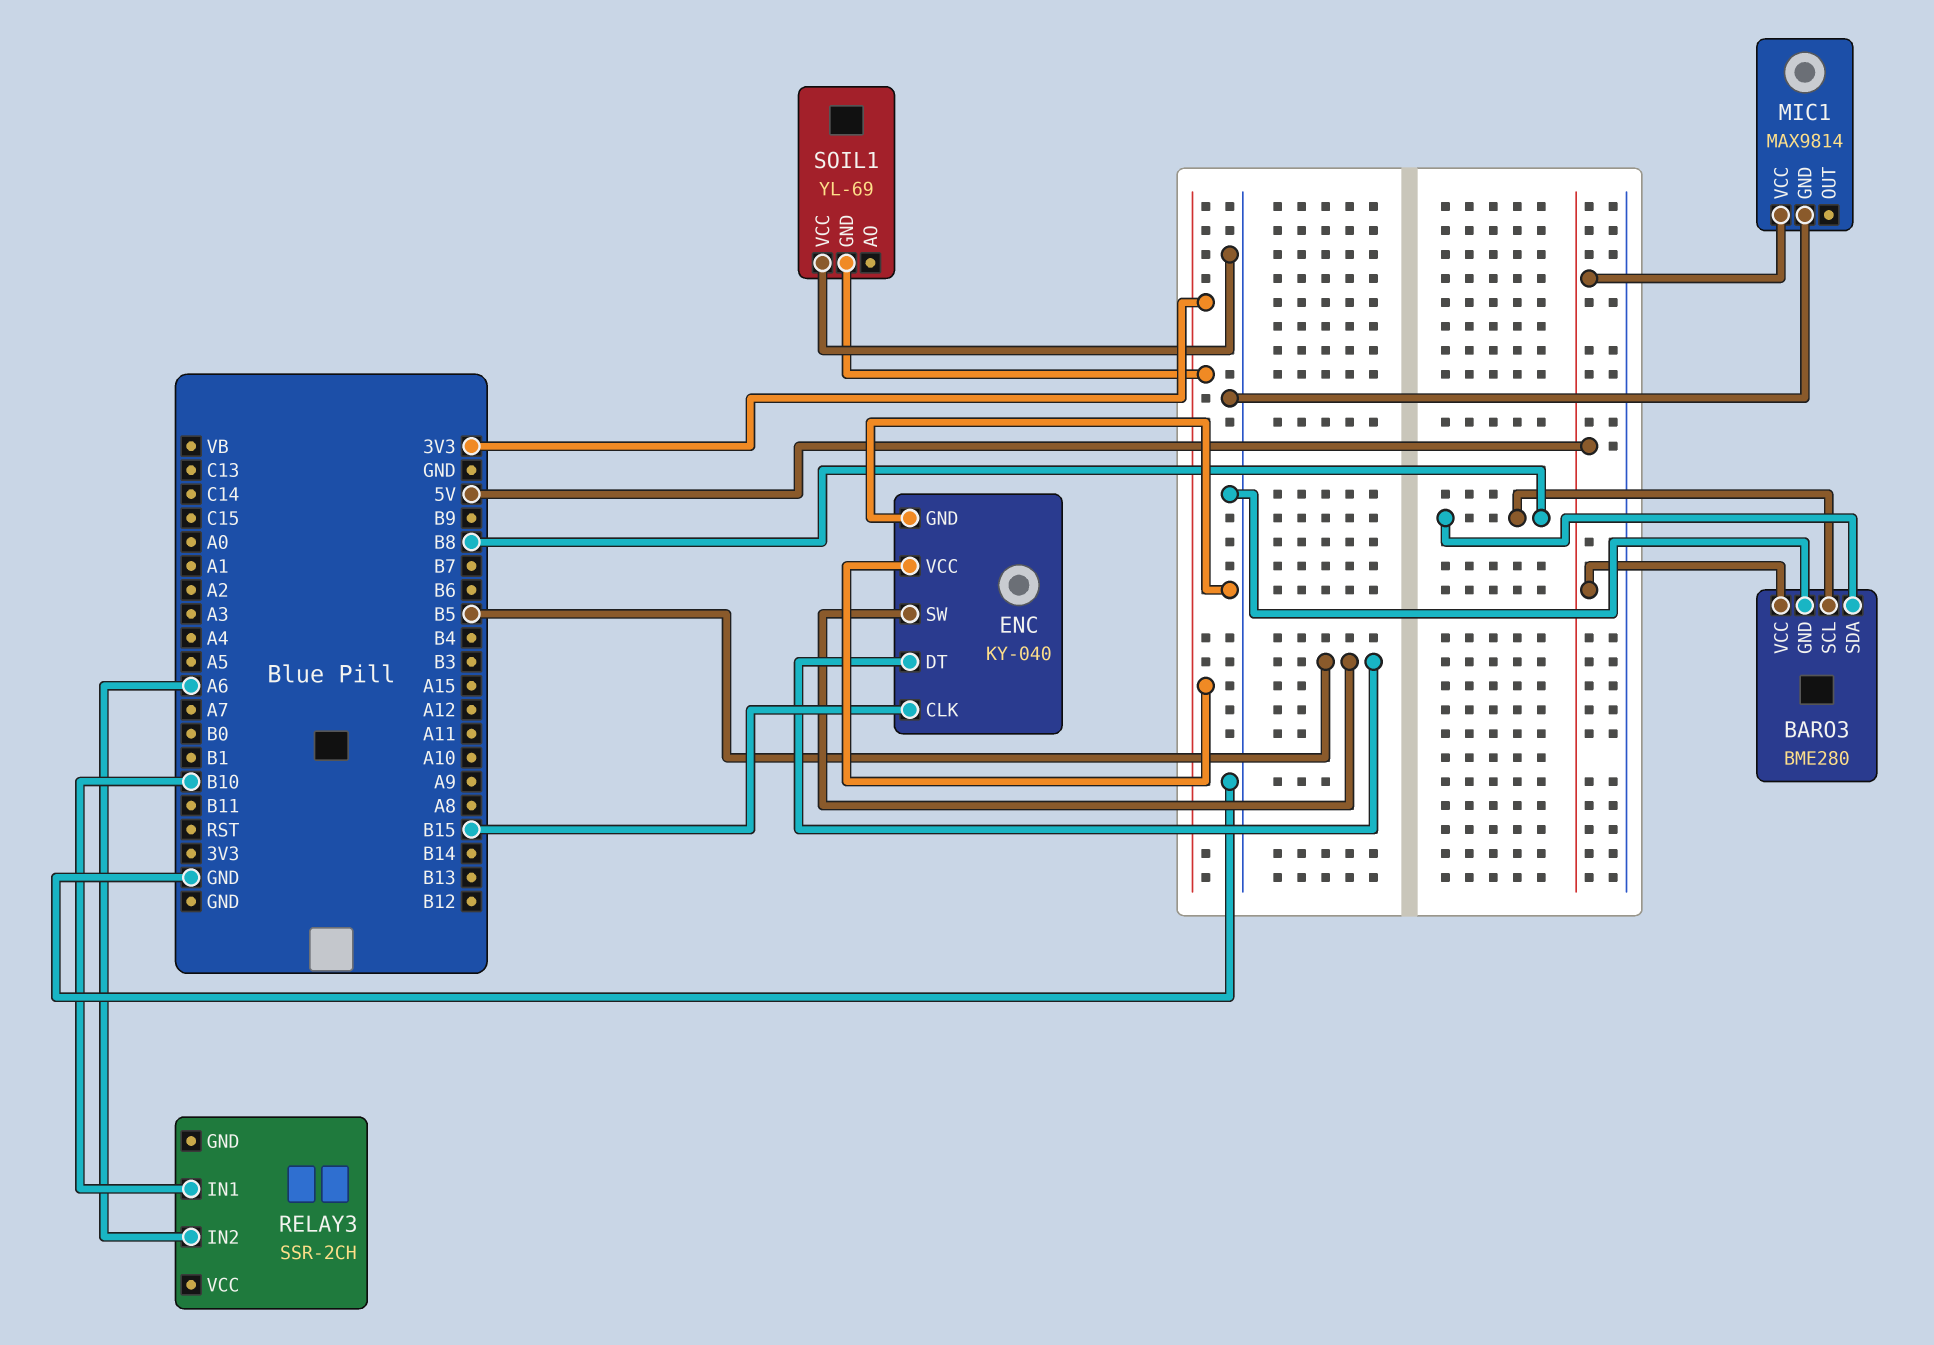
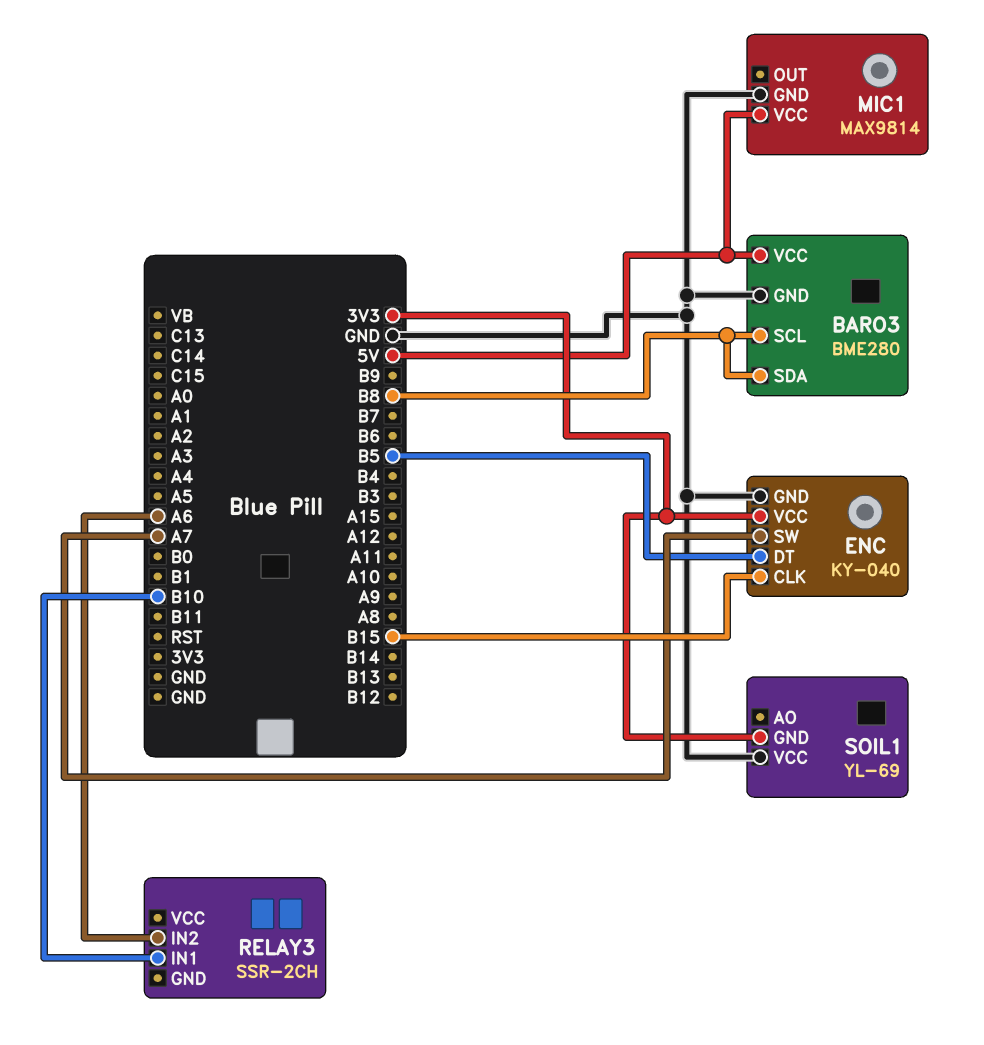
ENC pin SW: B5 -> A7

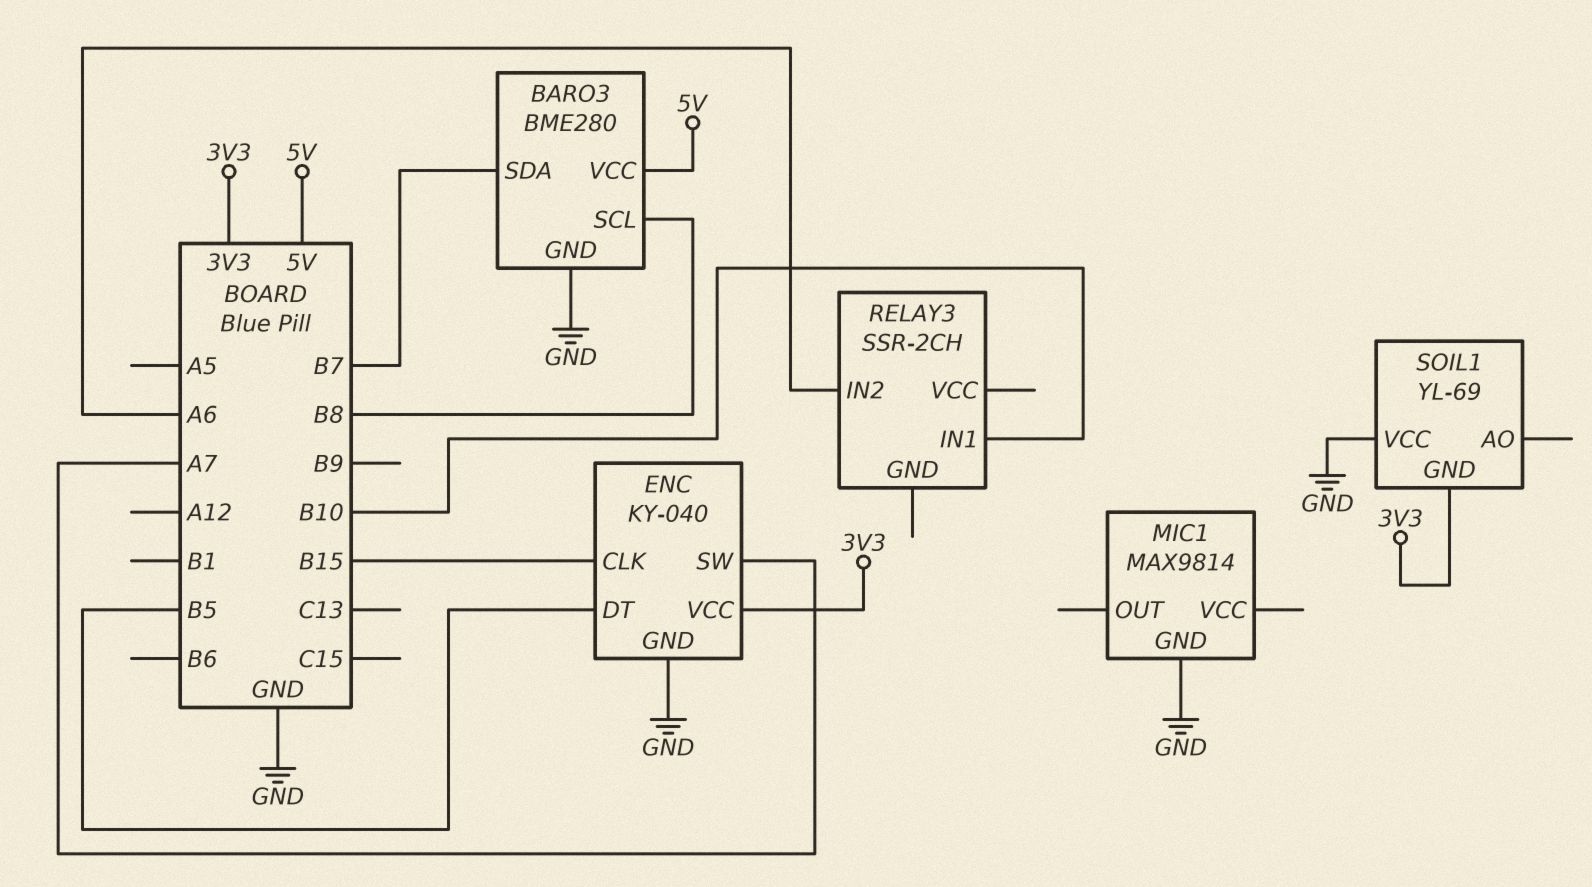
BARO3 pin SDA: B8 -> B7
MIC1 pin VCC: 5V -> none

